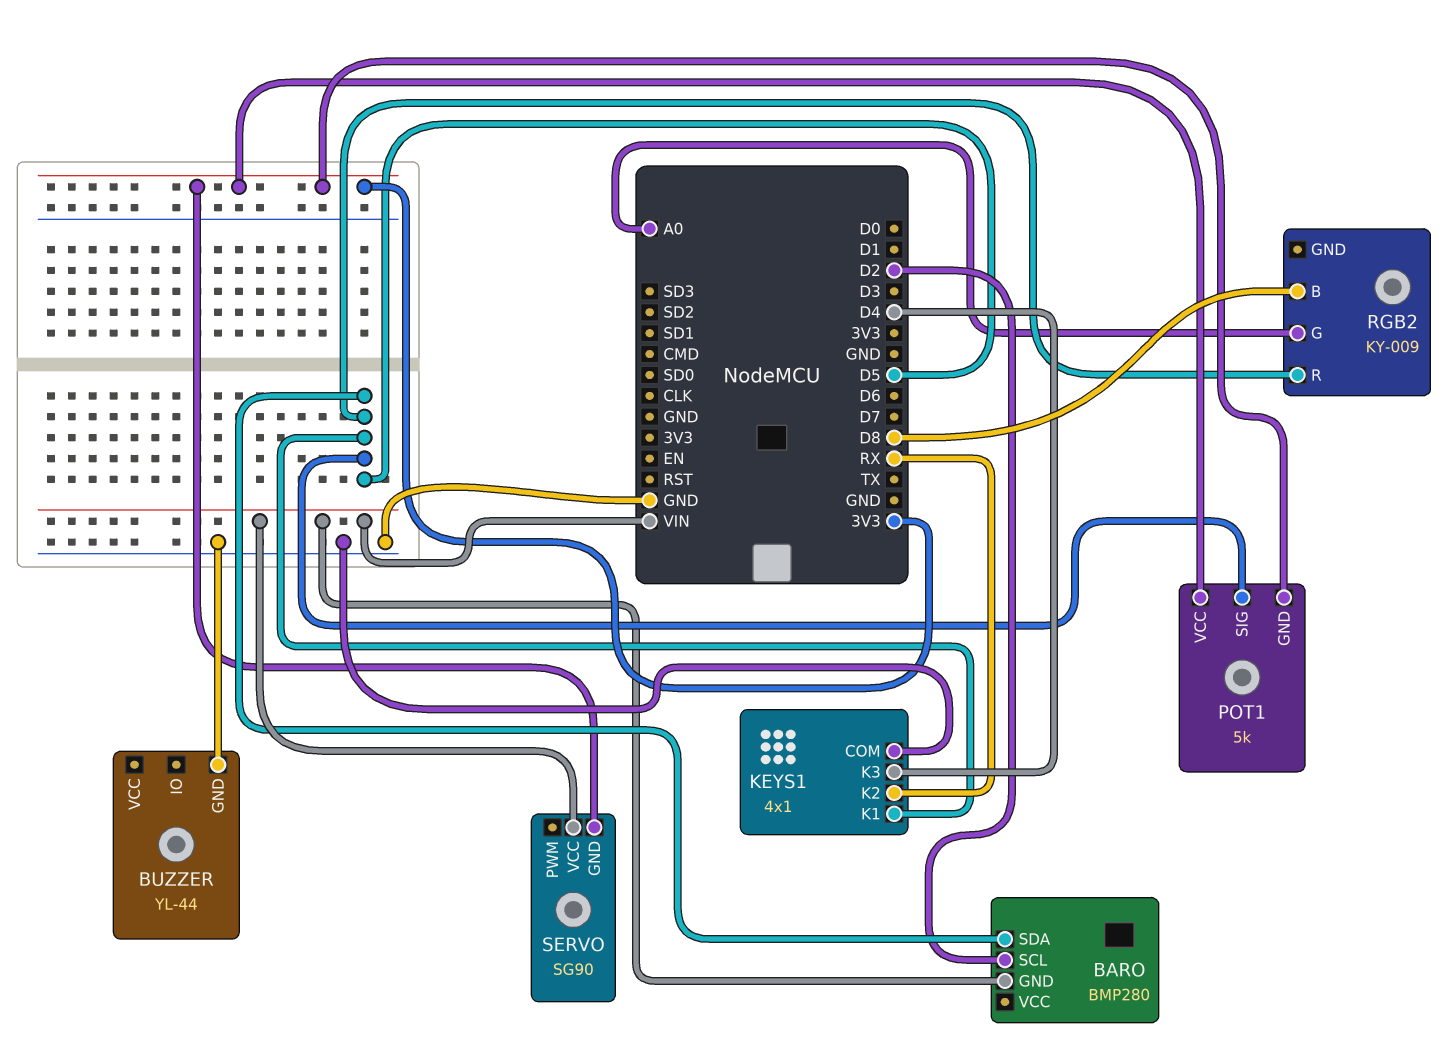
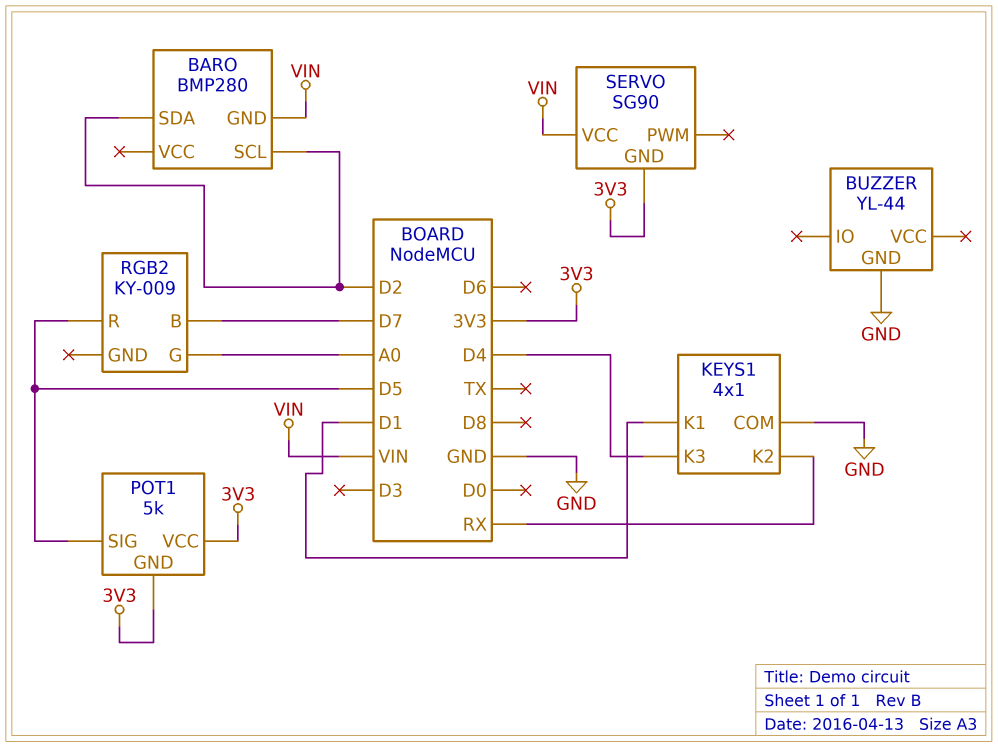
BARO pin SDA: D5 -> D2
KEYS1 pin K1: D5 -> D1
RGB2 pin B: D8 -> D7

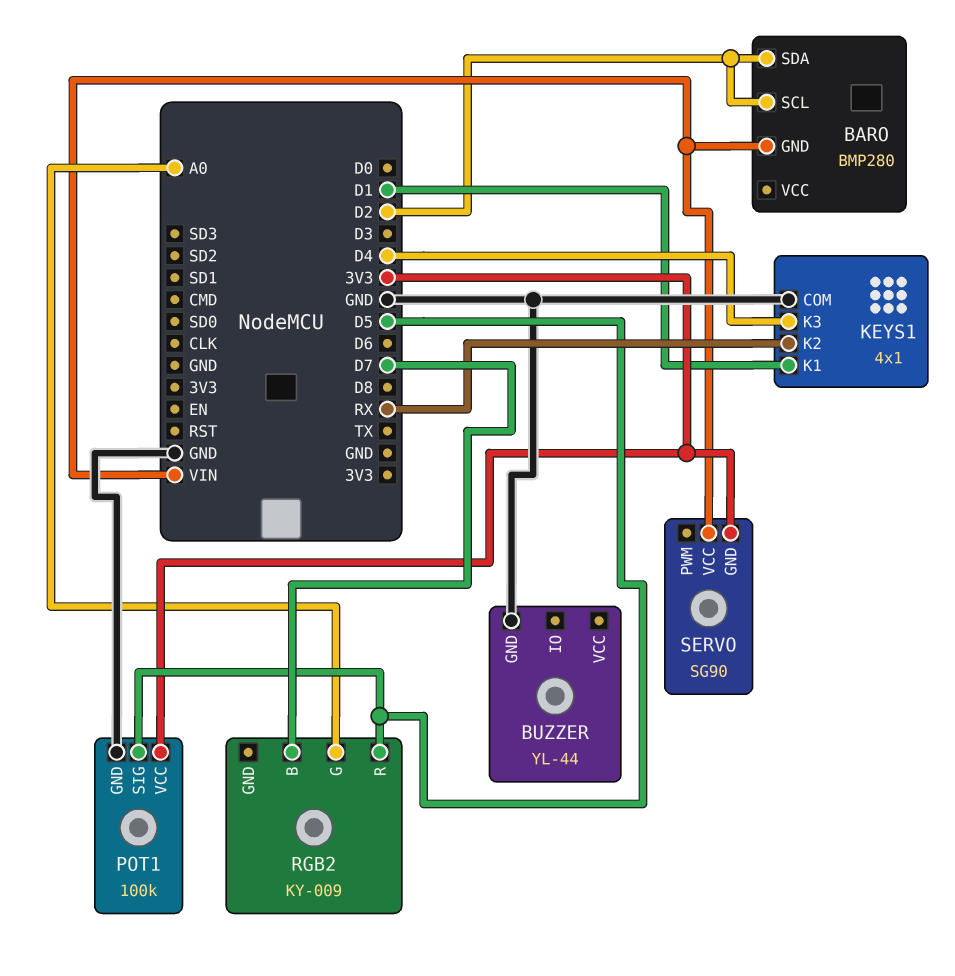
POT1: 5k -> 100k
POT1 pin GND: 3V3 -> GND

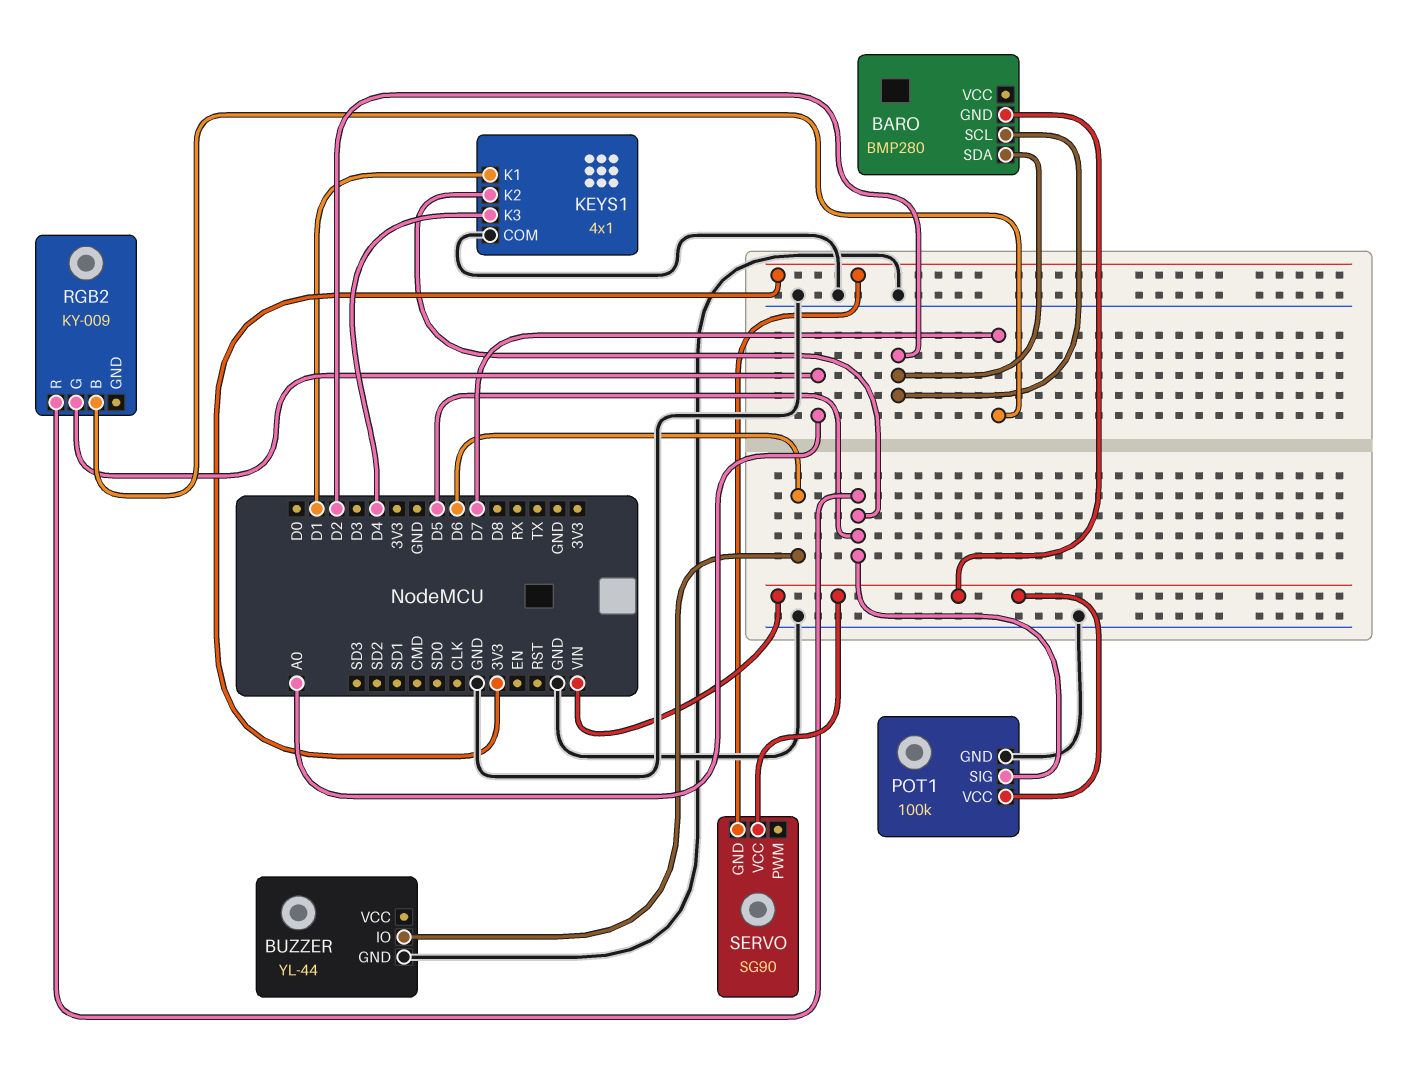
BUZZER pin IO: none -> D6
KEYS1 pin K2: RX -> D5
POT1 pin VCC: 3V3 -> VIN

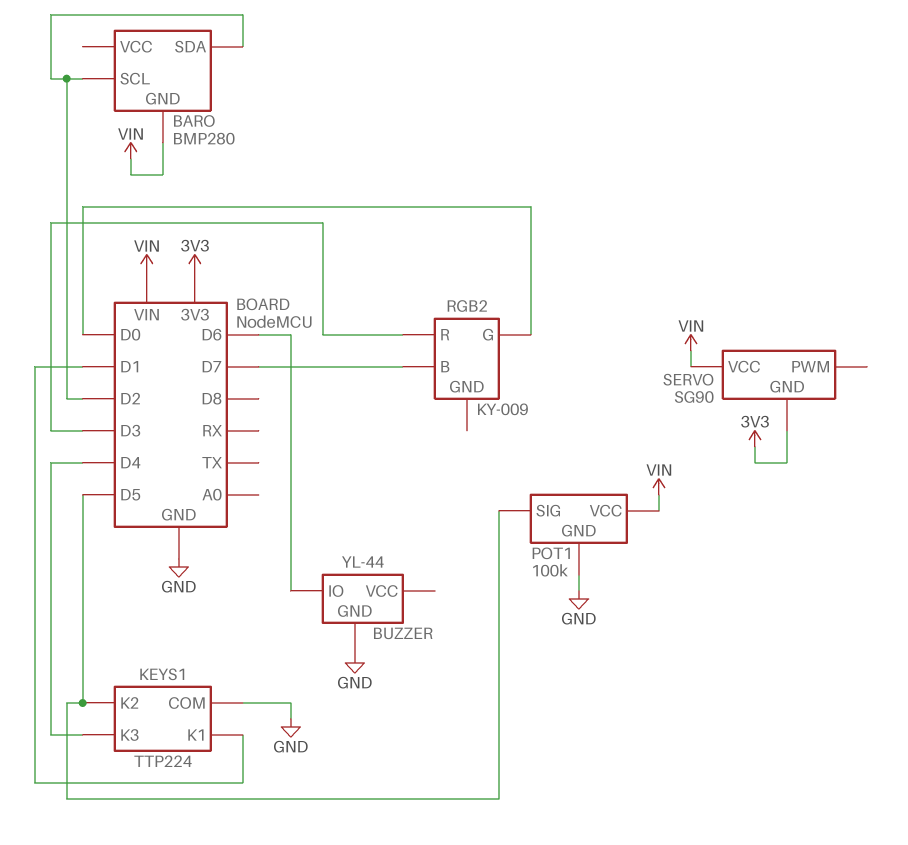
KEYS1: 4x1 -> TTP224
RGB2 pin G: A0 -> D0
RGB2 pin R: D5 -> D3

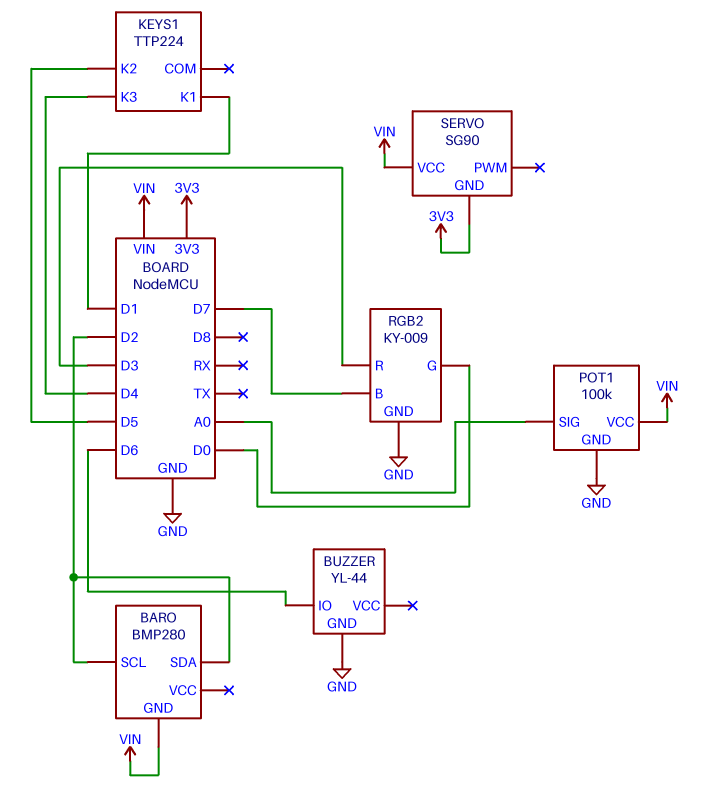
KEYS1 pin COM: GND -> none
POT1 pin SIG: D5 -> A0
RGB2 pin GND: none -> GND

